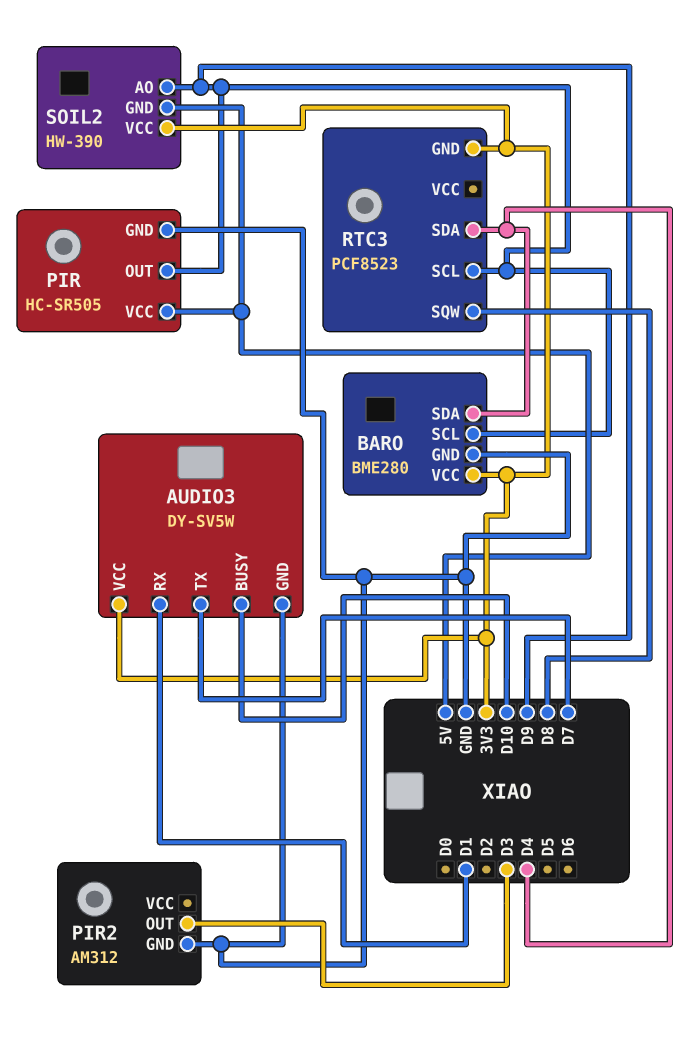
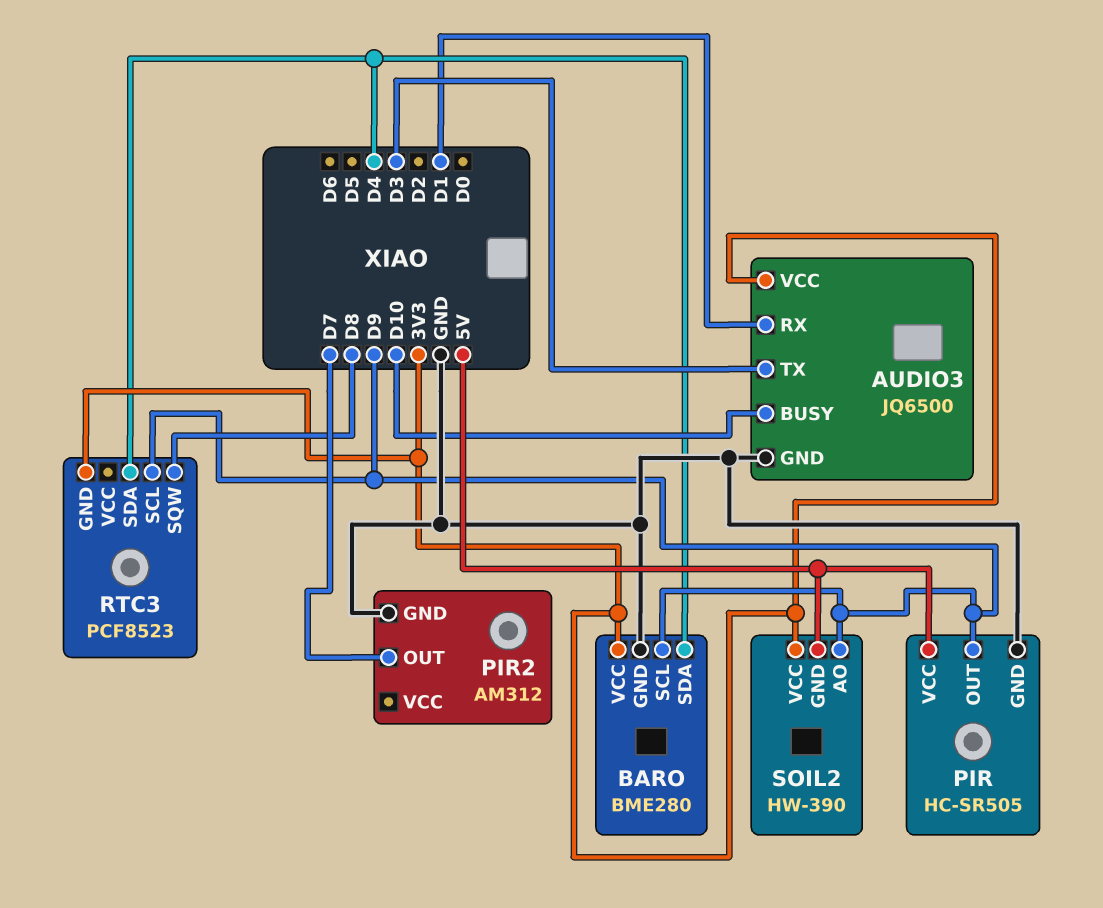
AUDIO3: DY-SV5W -> JQ6500
AUDIO3 pin TX: D7 -> D3
PIR2 pin OUT: D3 -> D7

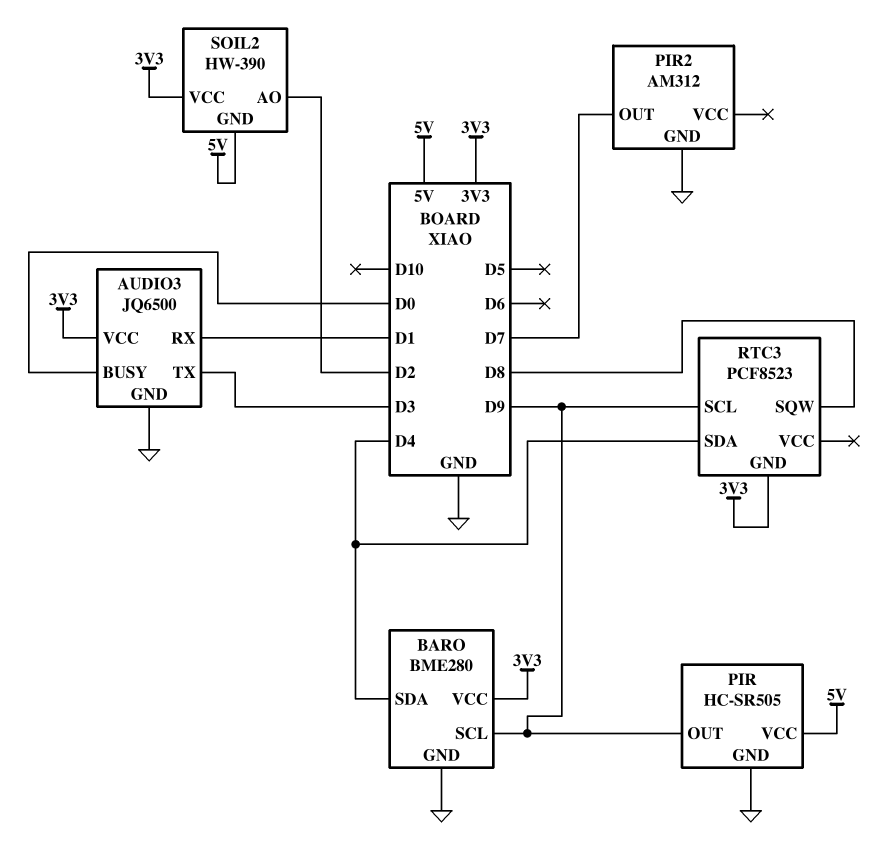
AUDIO3 pin BUSY: D10 -> D0
SOIL2 pin AO: D9 -> D2

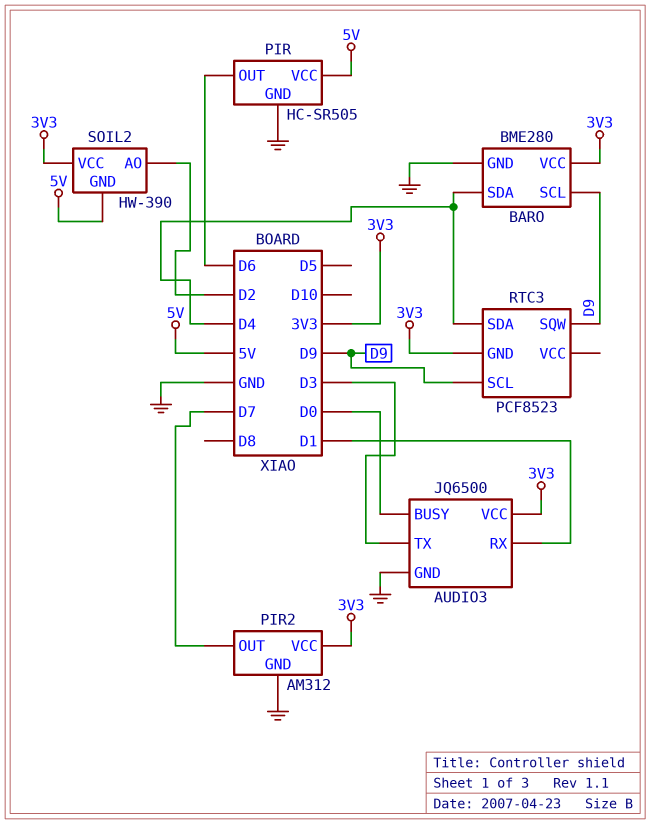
PIR pin OUT: D9 -> D6
PIR2 pin VCC: none -> 3V3
RTC3 pin SQW: D8 -> D9

